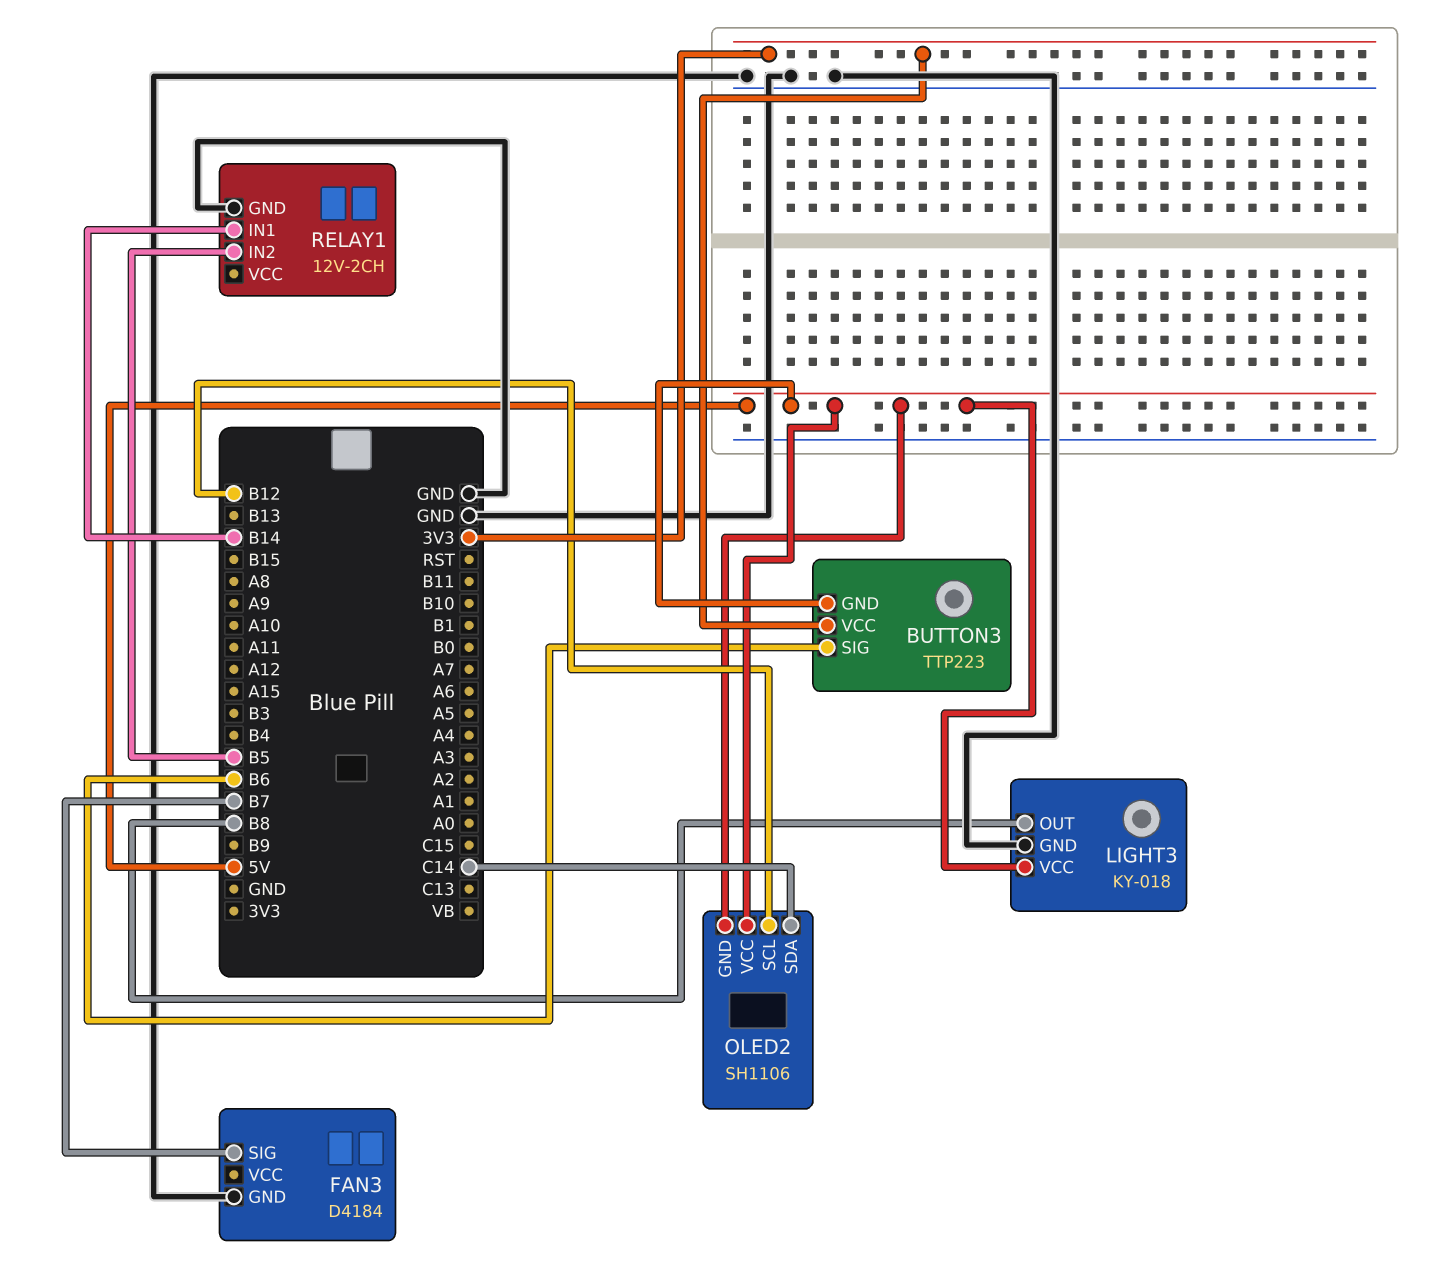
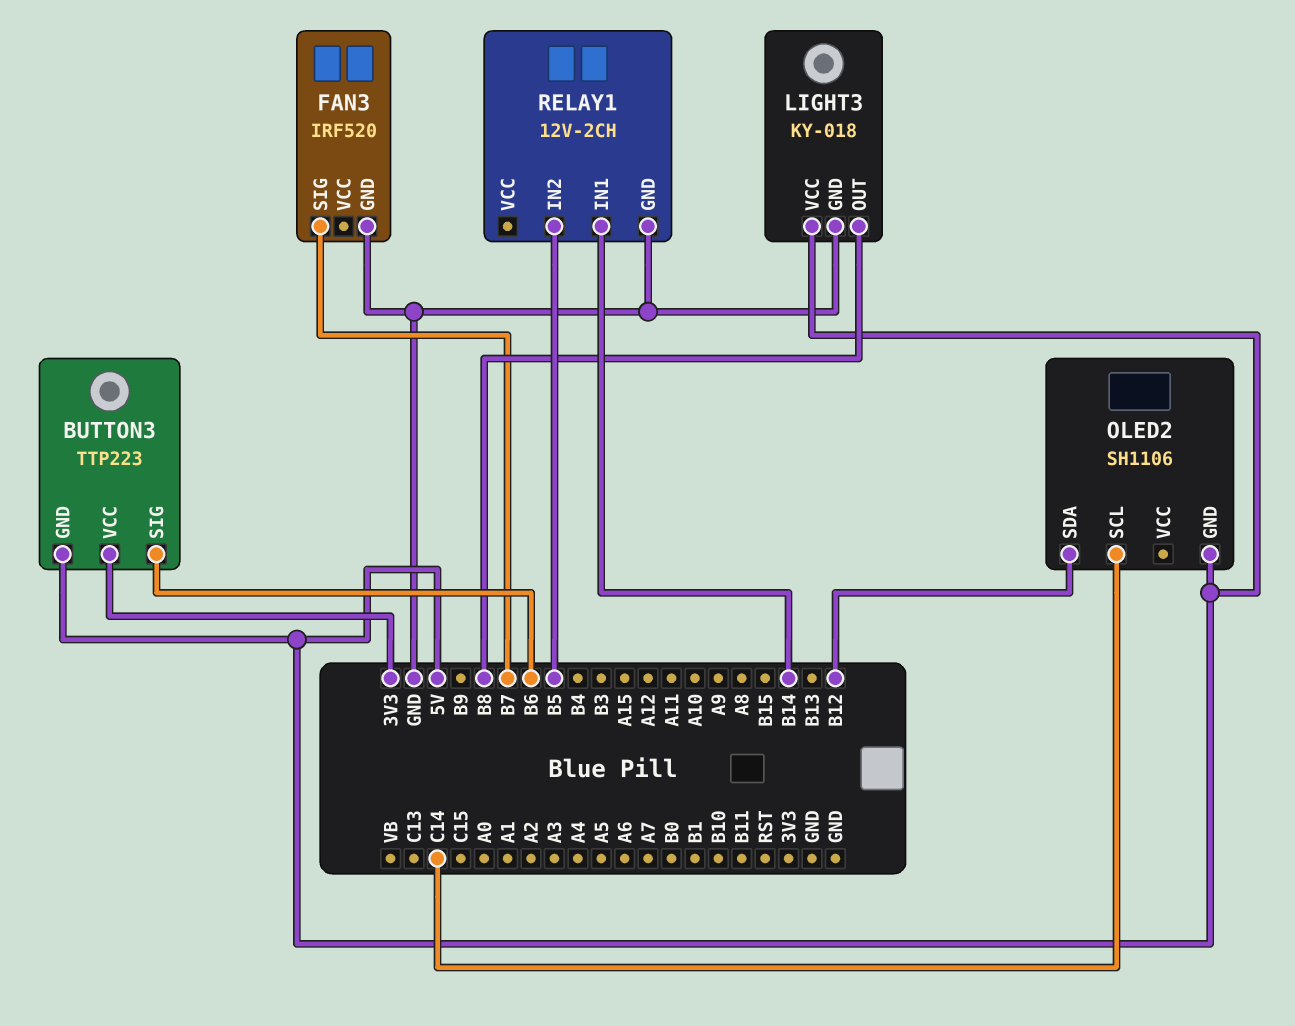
FAN3: D4184 -> IRF520
OLED2 pin SCL: B12 -> C14
OLED2 pin SDA: C14 -> B12
OLED2 pin VCC: 5V -> none

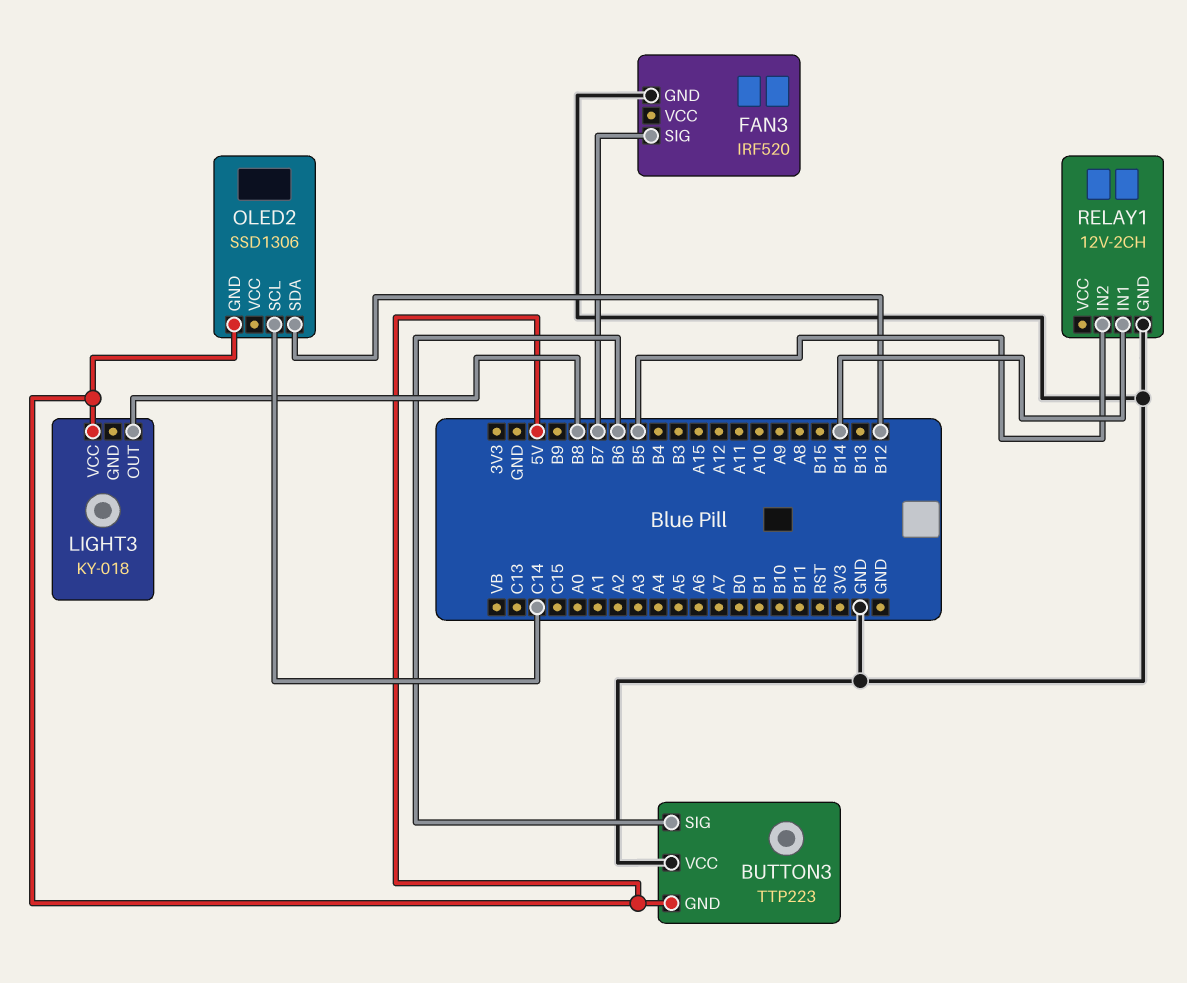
BUTTON3 pin VCC: 3V3 -> GND
LIGHT3 pin GND: GND -> none
OLED2: SH1106 -> SSD1306

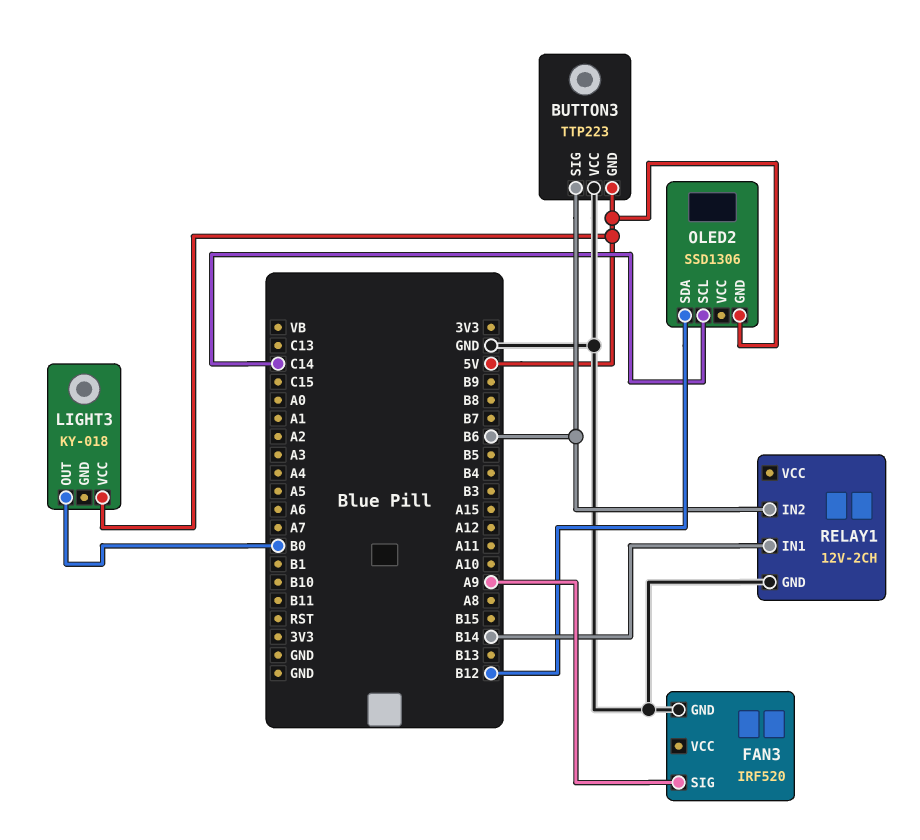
FAN3 pin SIG: B7 -> A9
LIGHT3 pin OUT: B8 -> B0
RELAY1 pin IN2: B5 -> B6

